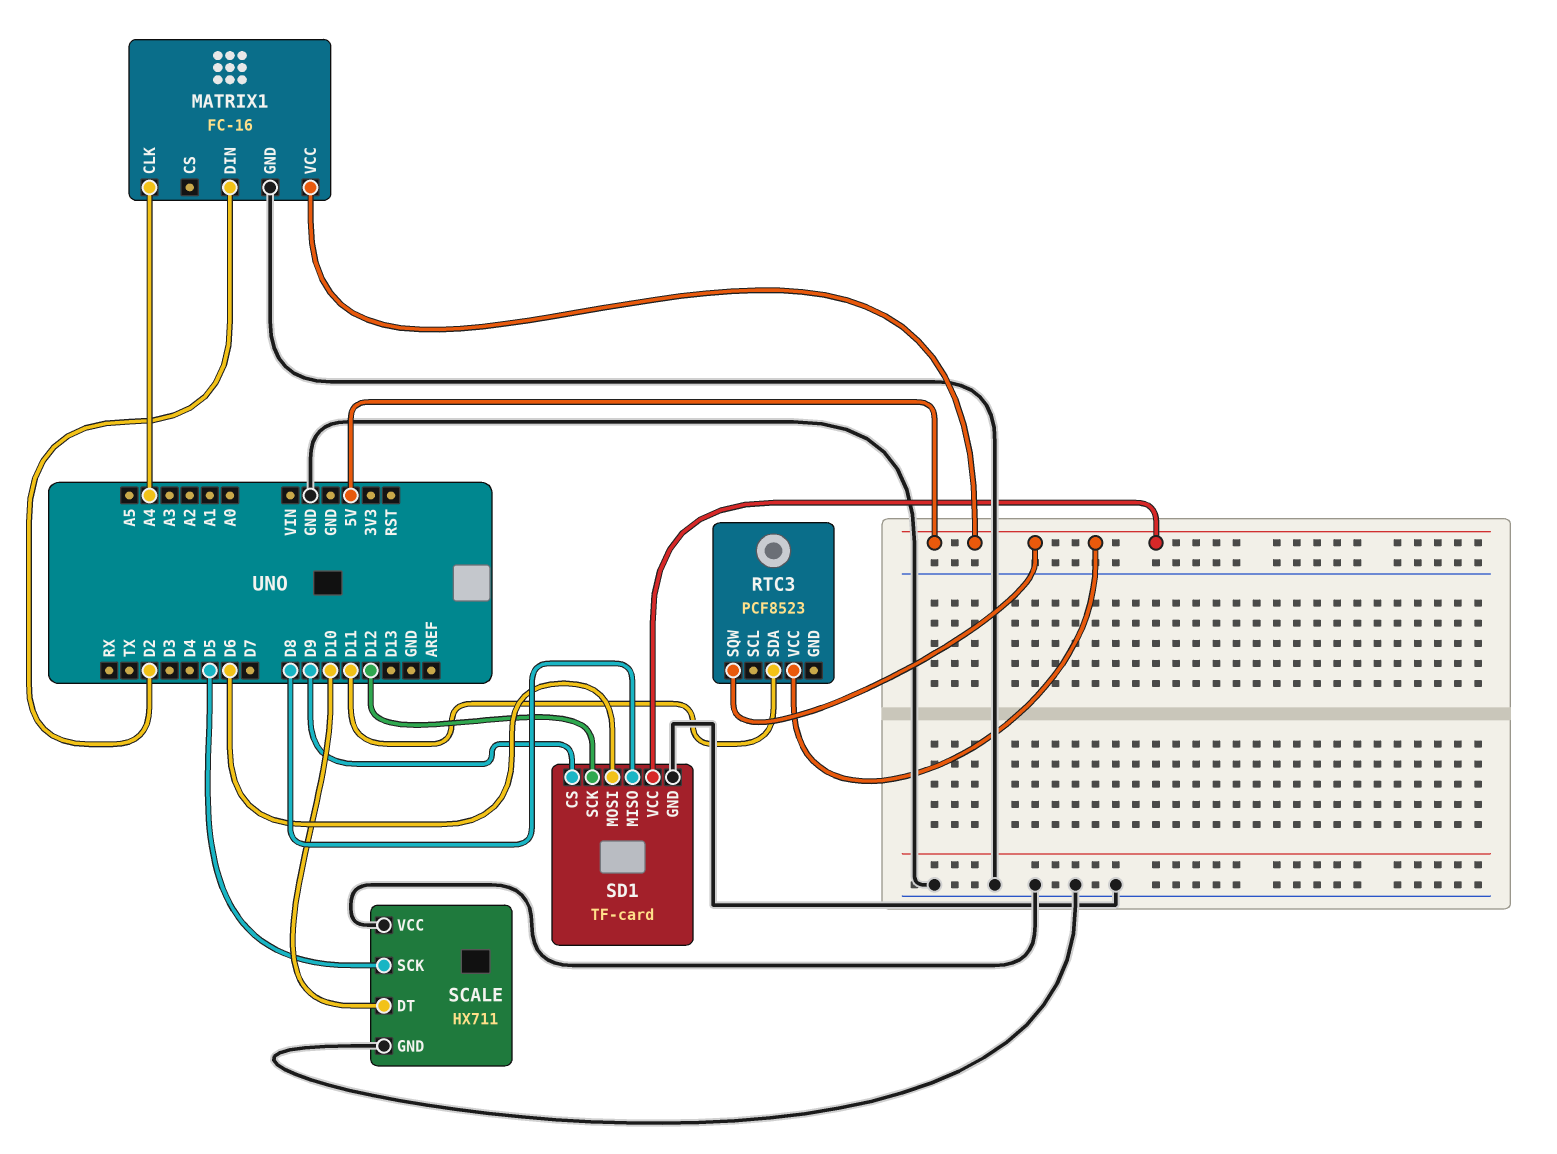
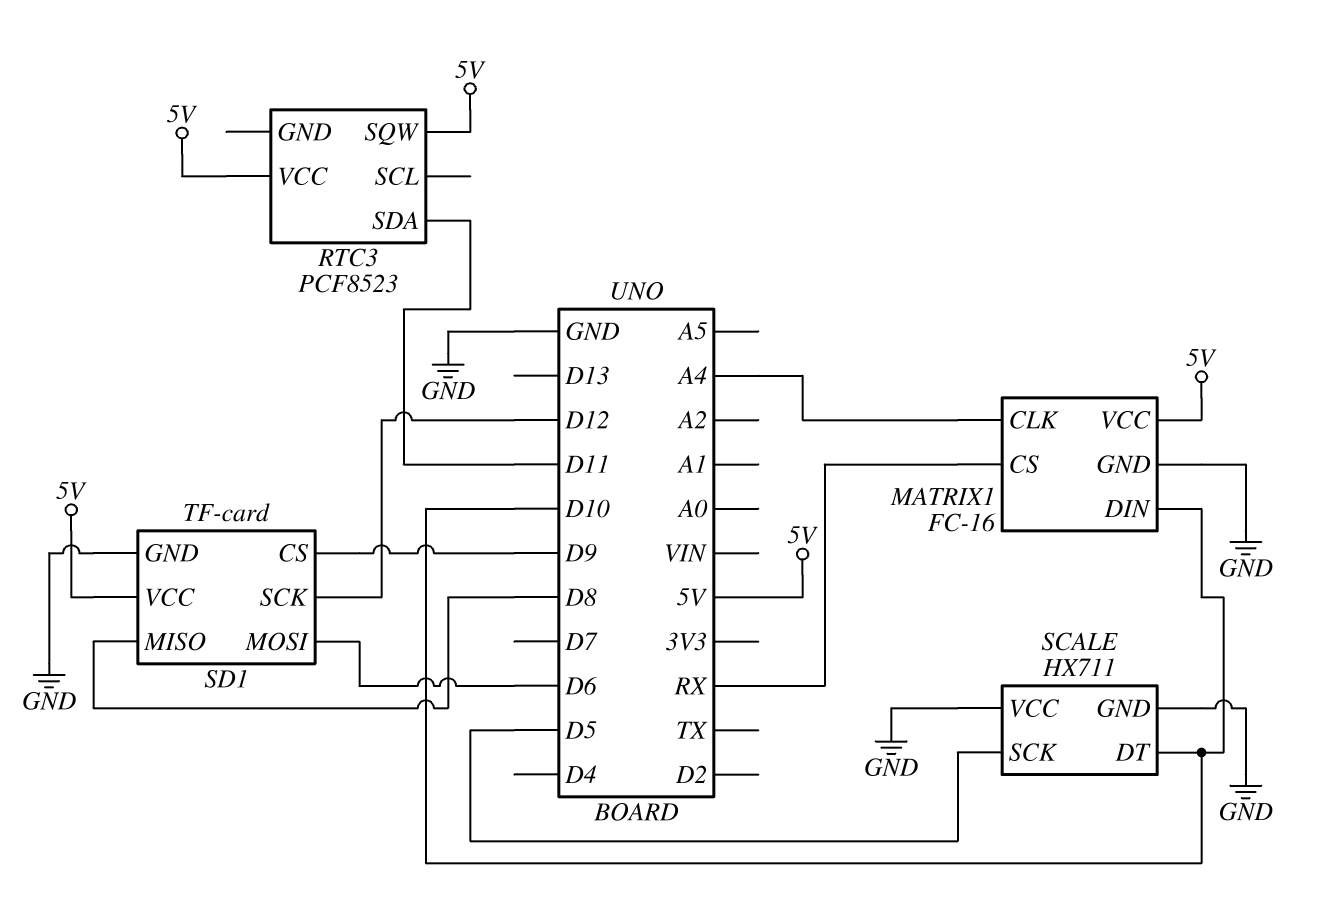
MATRIX1 pin CS: none -> RX
MATRIX1 pin DIN: D2 -> D10

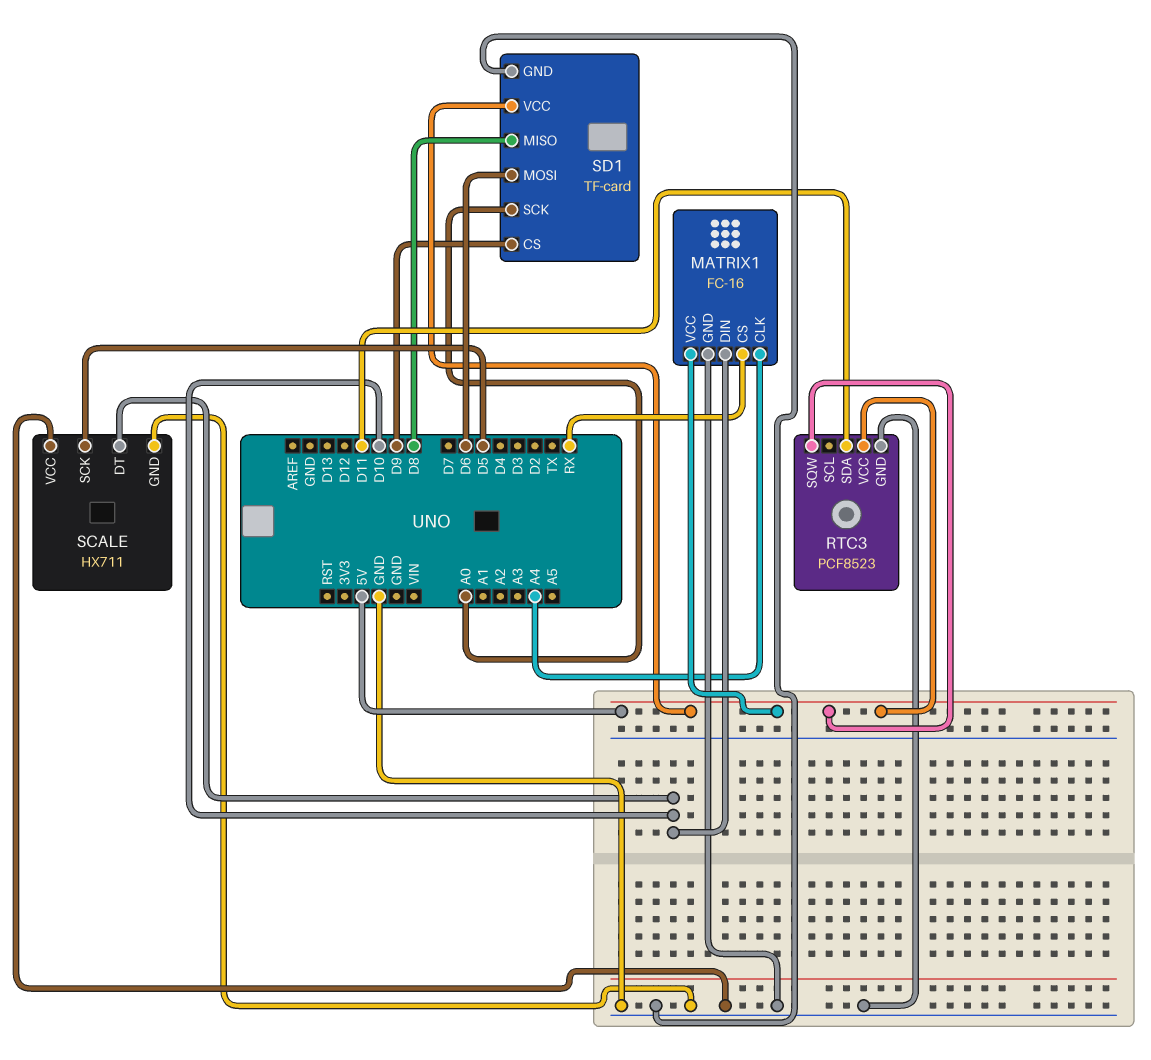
RTC3 pin GND: none -> GND
SD1 pin SCK: D12 -> A0

